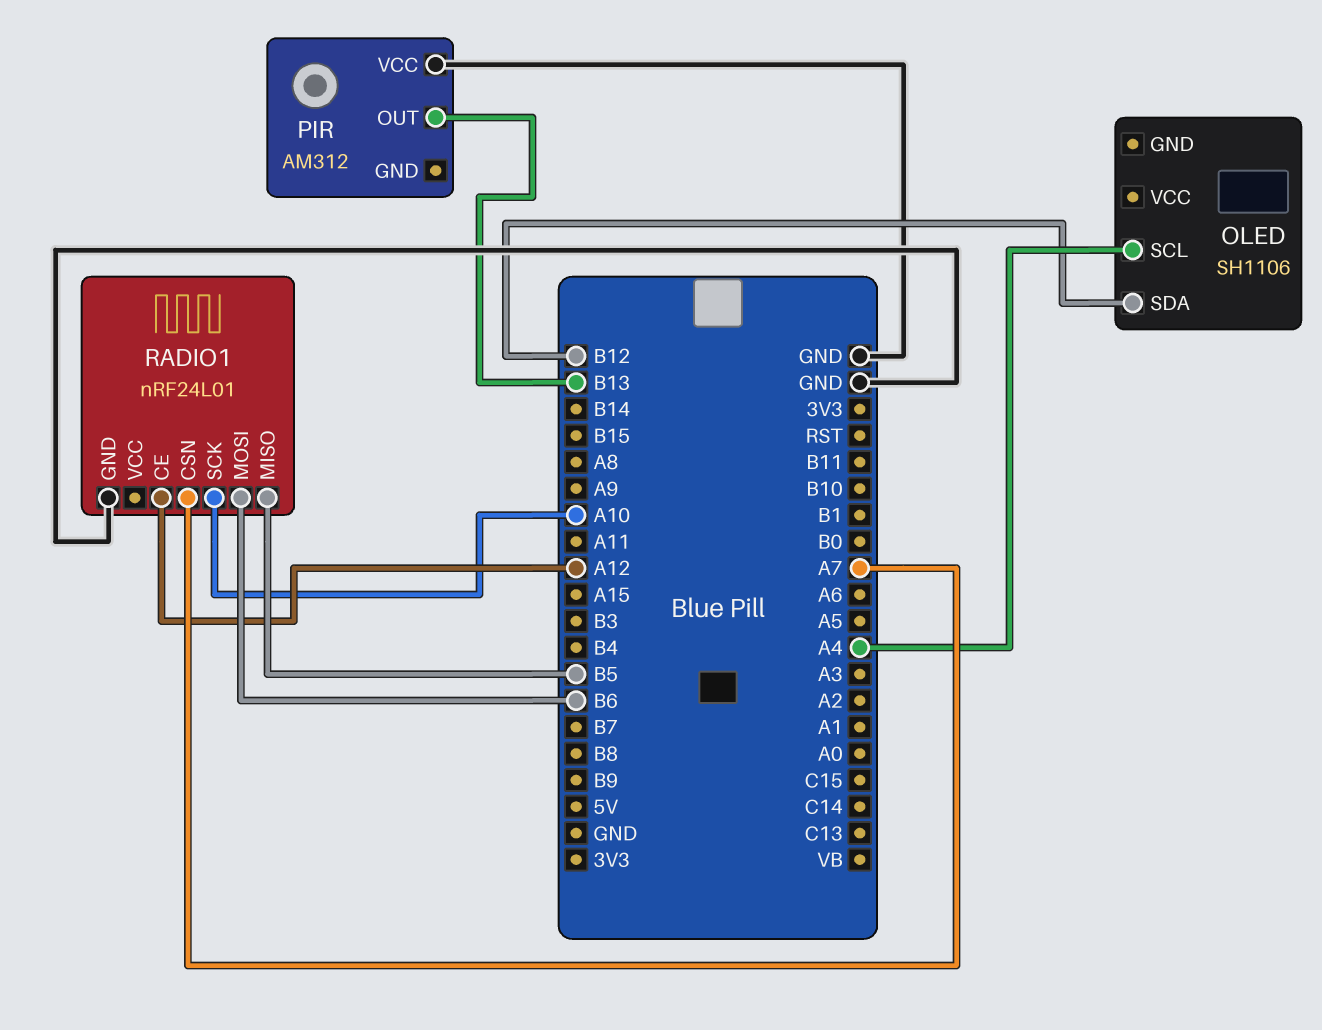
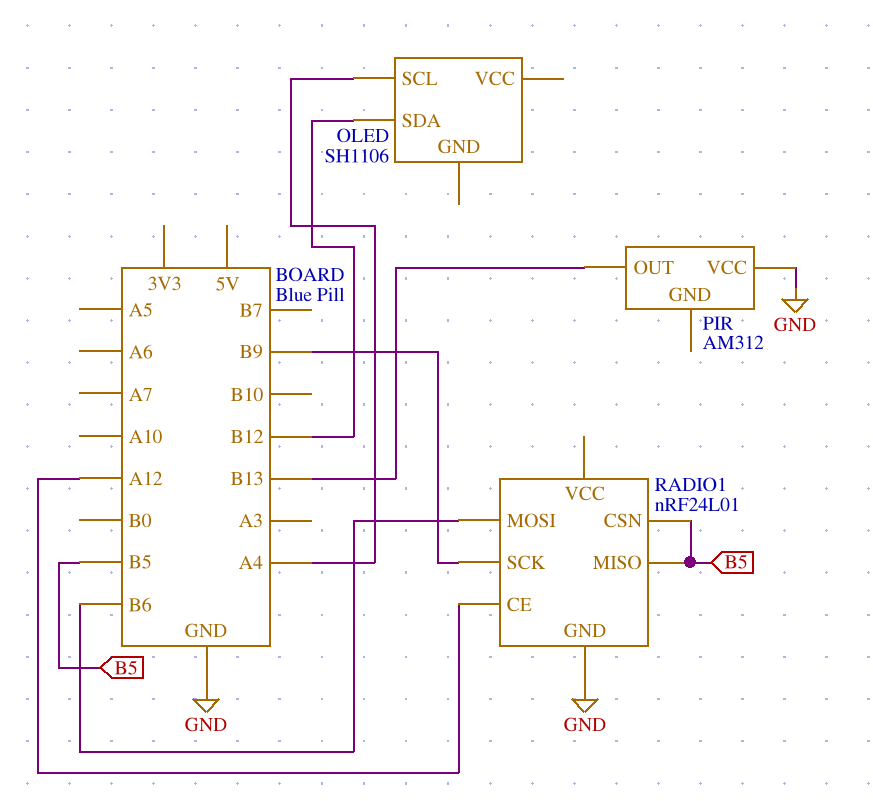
RADIO1 pin CSN: A7 -> B5
RADIO1 pin SCK: A10 -> B9

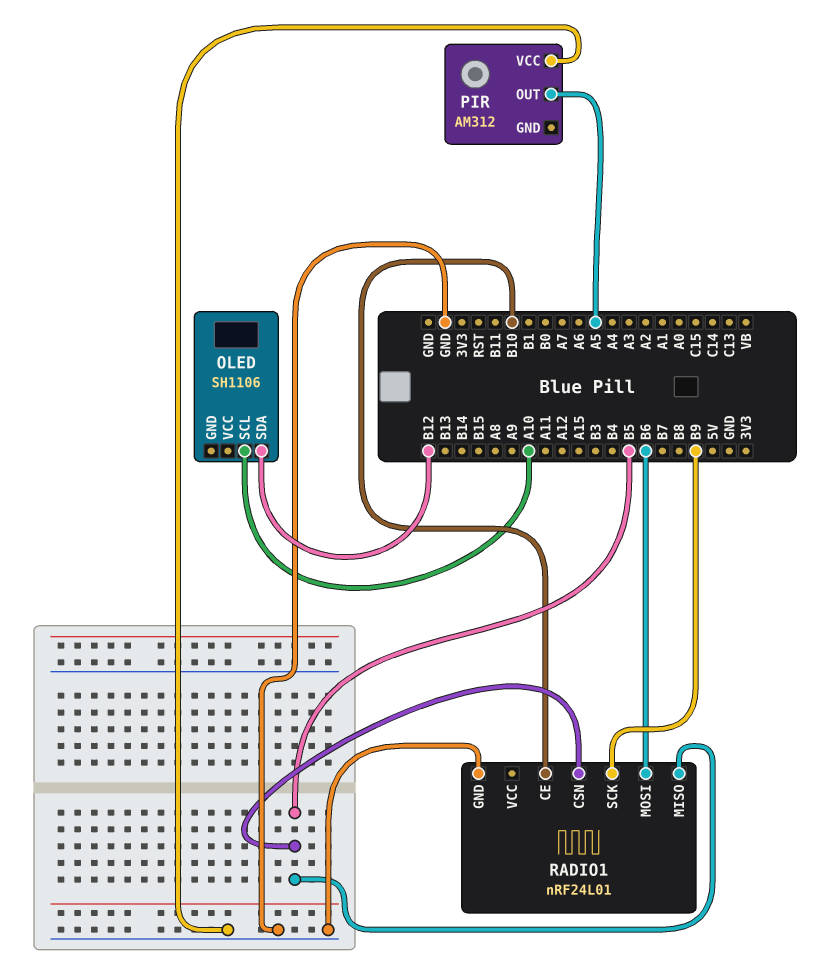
OLED pin SCL: A4 -> A10
PIR pin OUT: B13 -> A5
RADIO1 pin CE: A12 -> B10

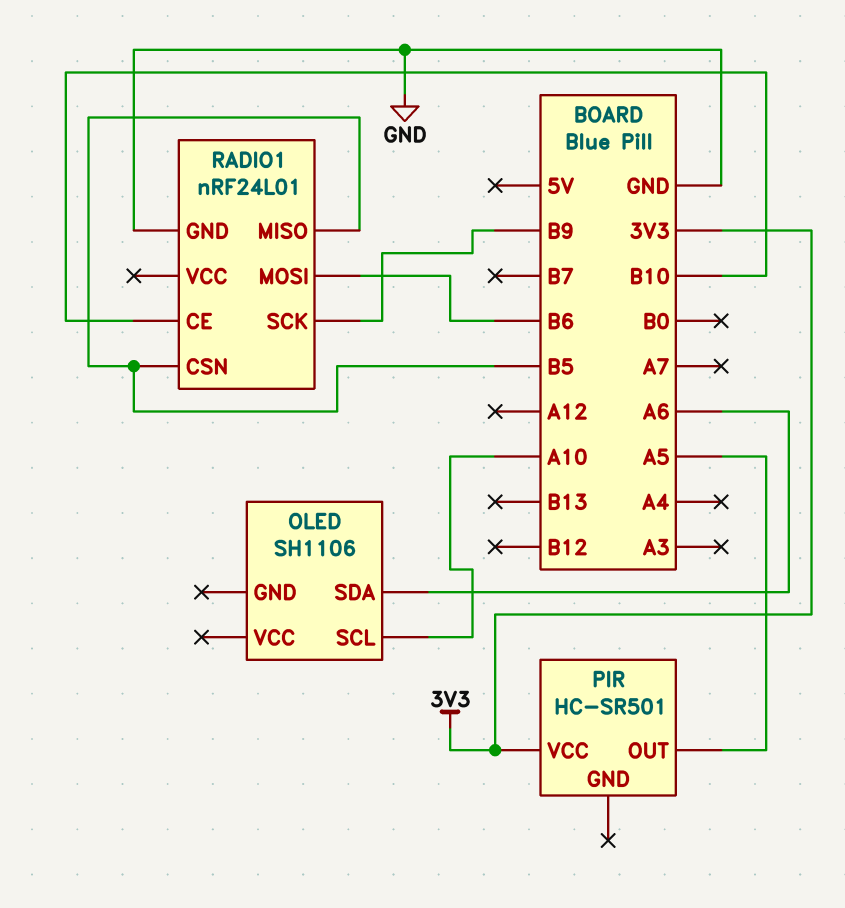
OLED pin SDA: B12 -> A6
PIR: AM312 -> HC-SR501
PIR pin VCC: GND -> 3V3

